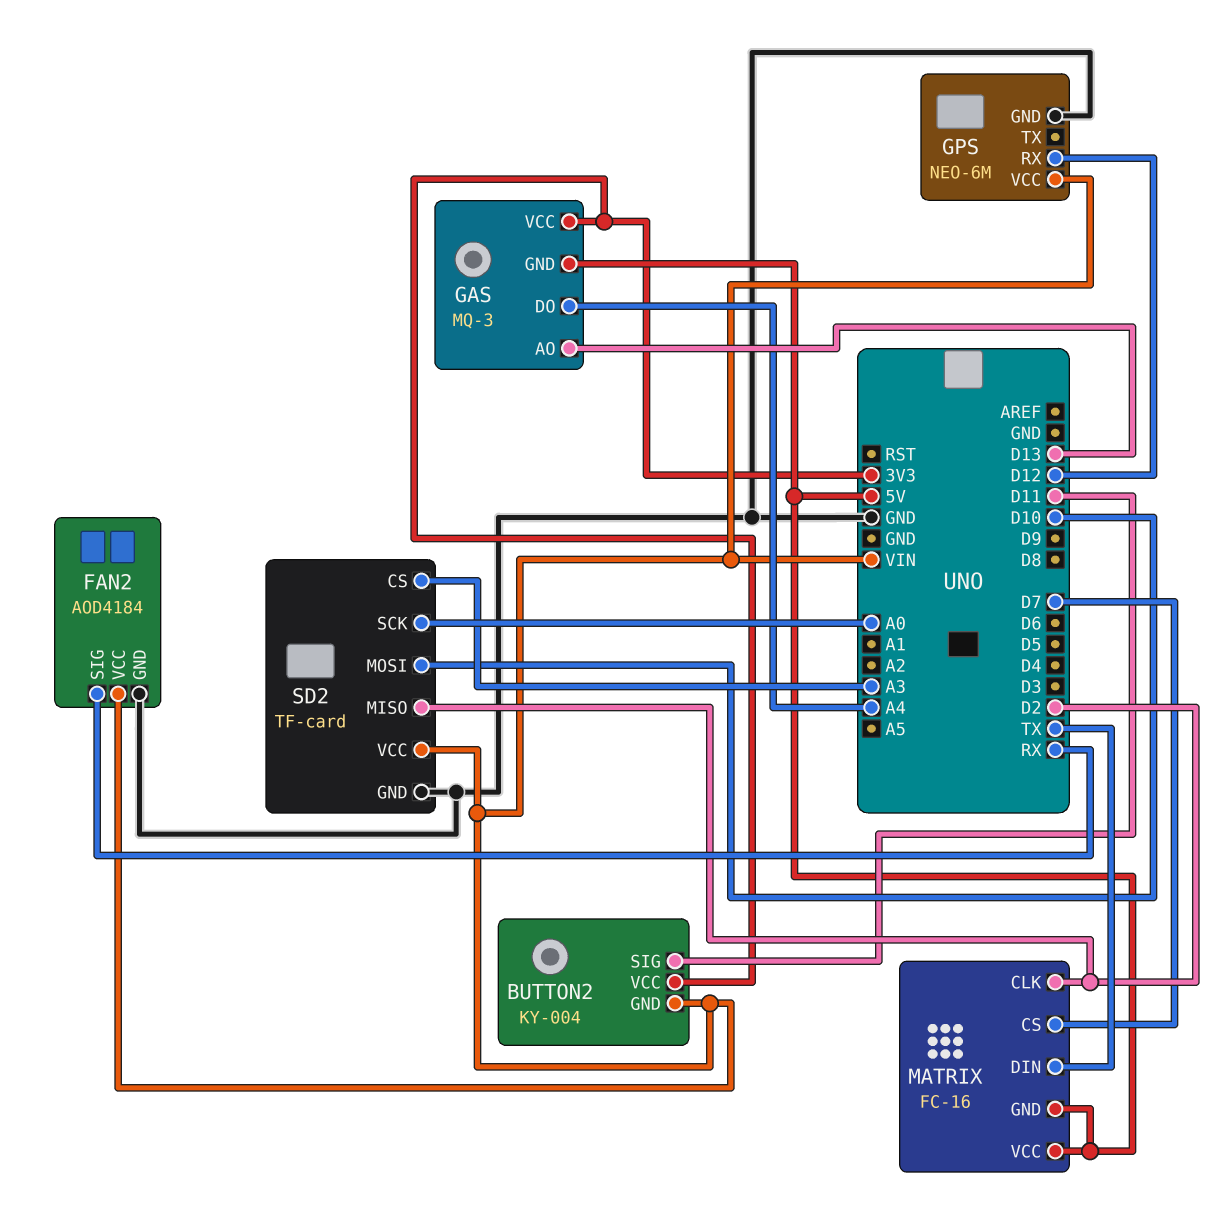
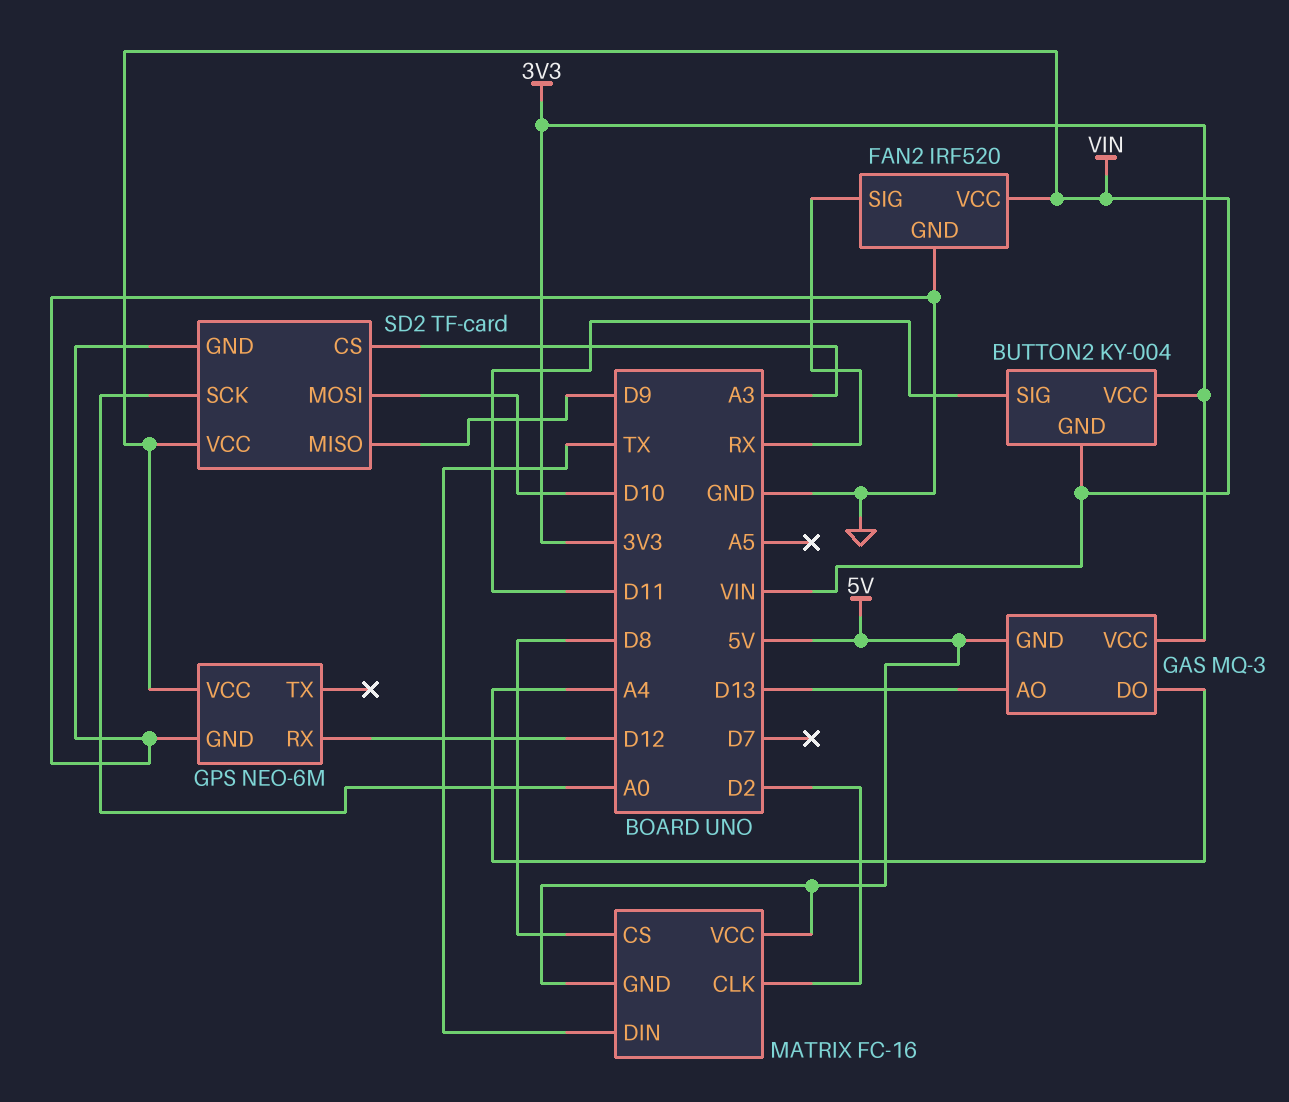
FAN2: AOD4184 -> IRF520
MATRIX pin CS: D7 -> D8
SD2 pin MISO: D2 -> D9

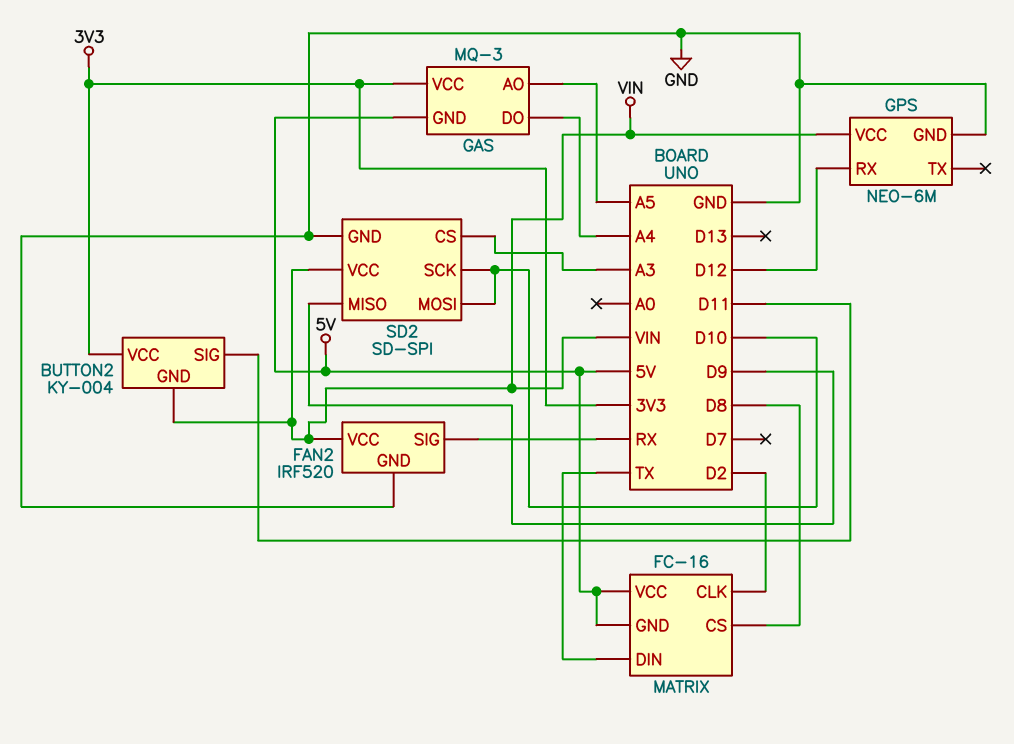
GAS pin AO: D13 -> A5
SD2: TF-card -> SD-SPI
SD2 pin SCK: A0 -> D10

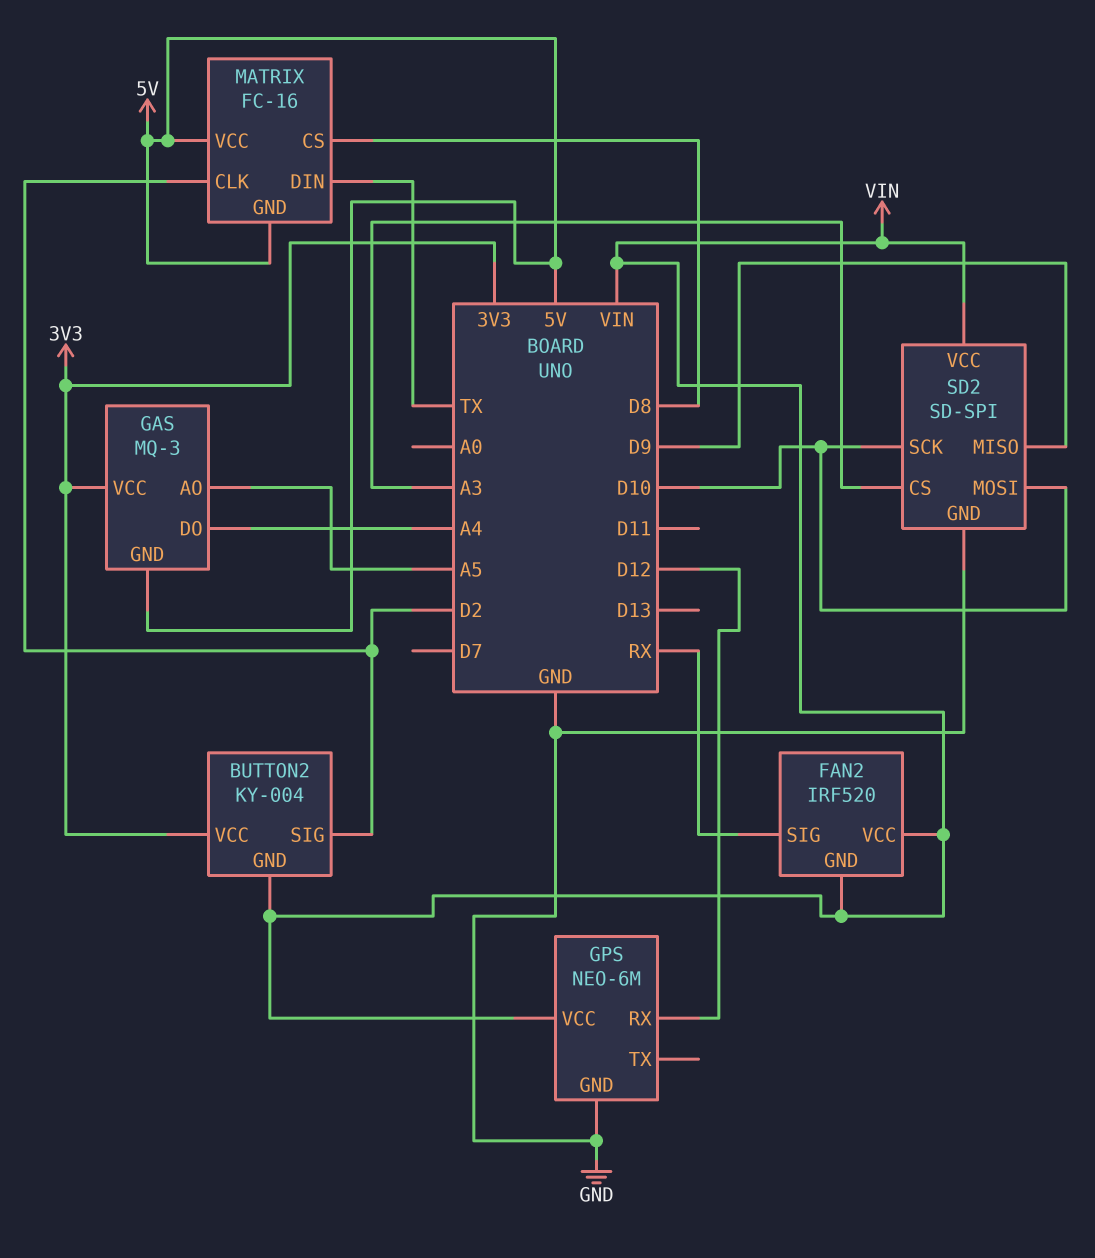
BUTTON2 pin SIG: D11 -> D2
FAN2 pin GND: GND -> VIN

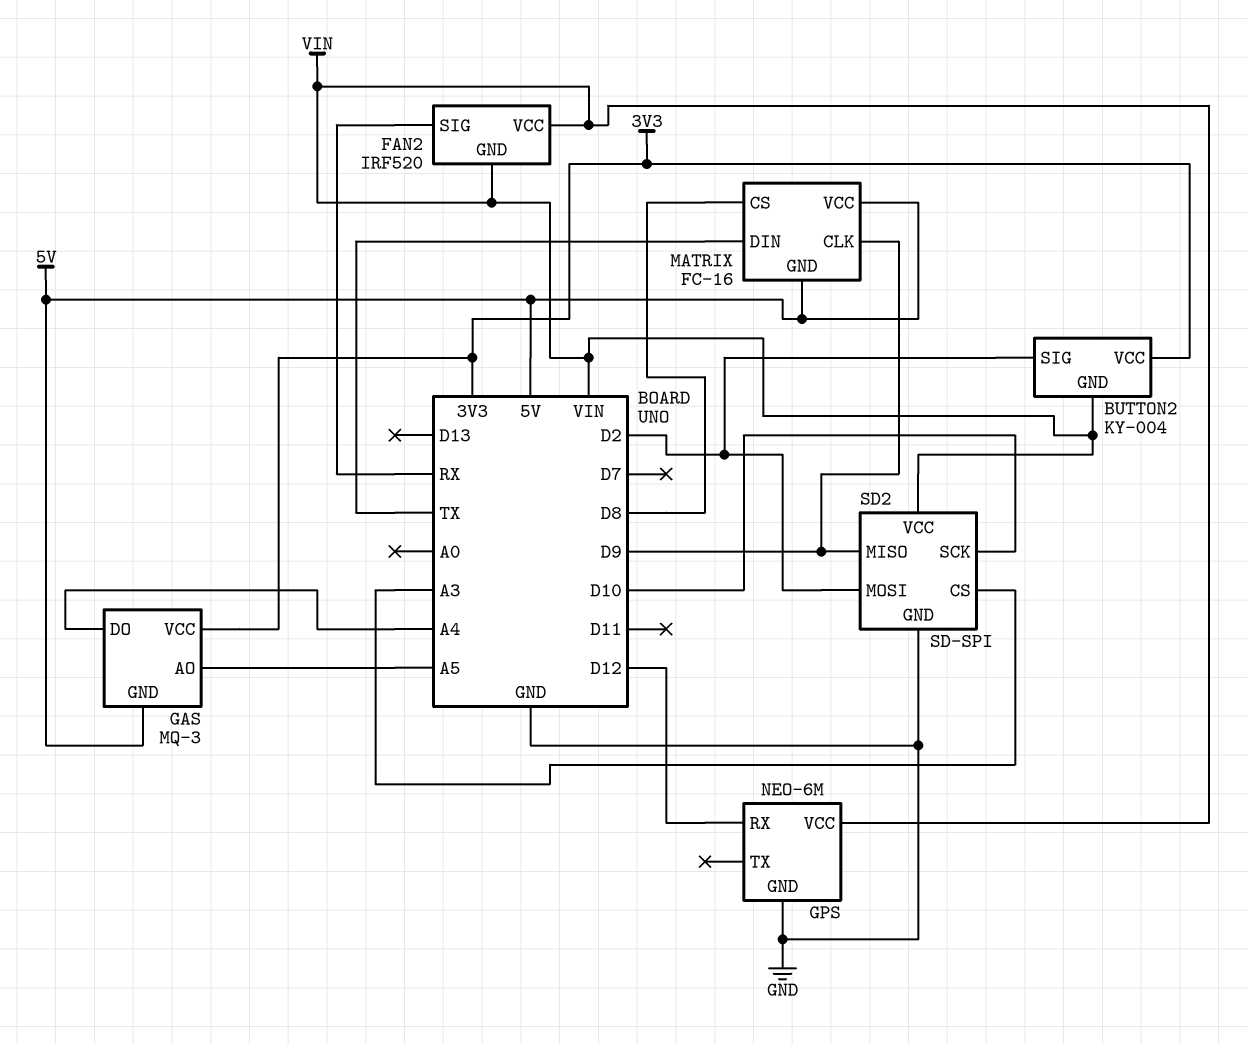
MATRIX pin CLK: D2 -> D9
SD2 pin MOSI: D10 -> D2

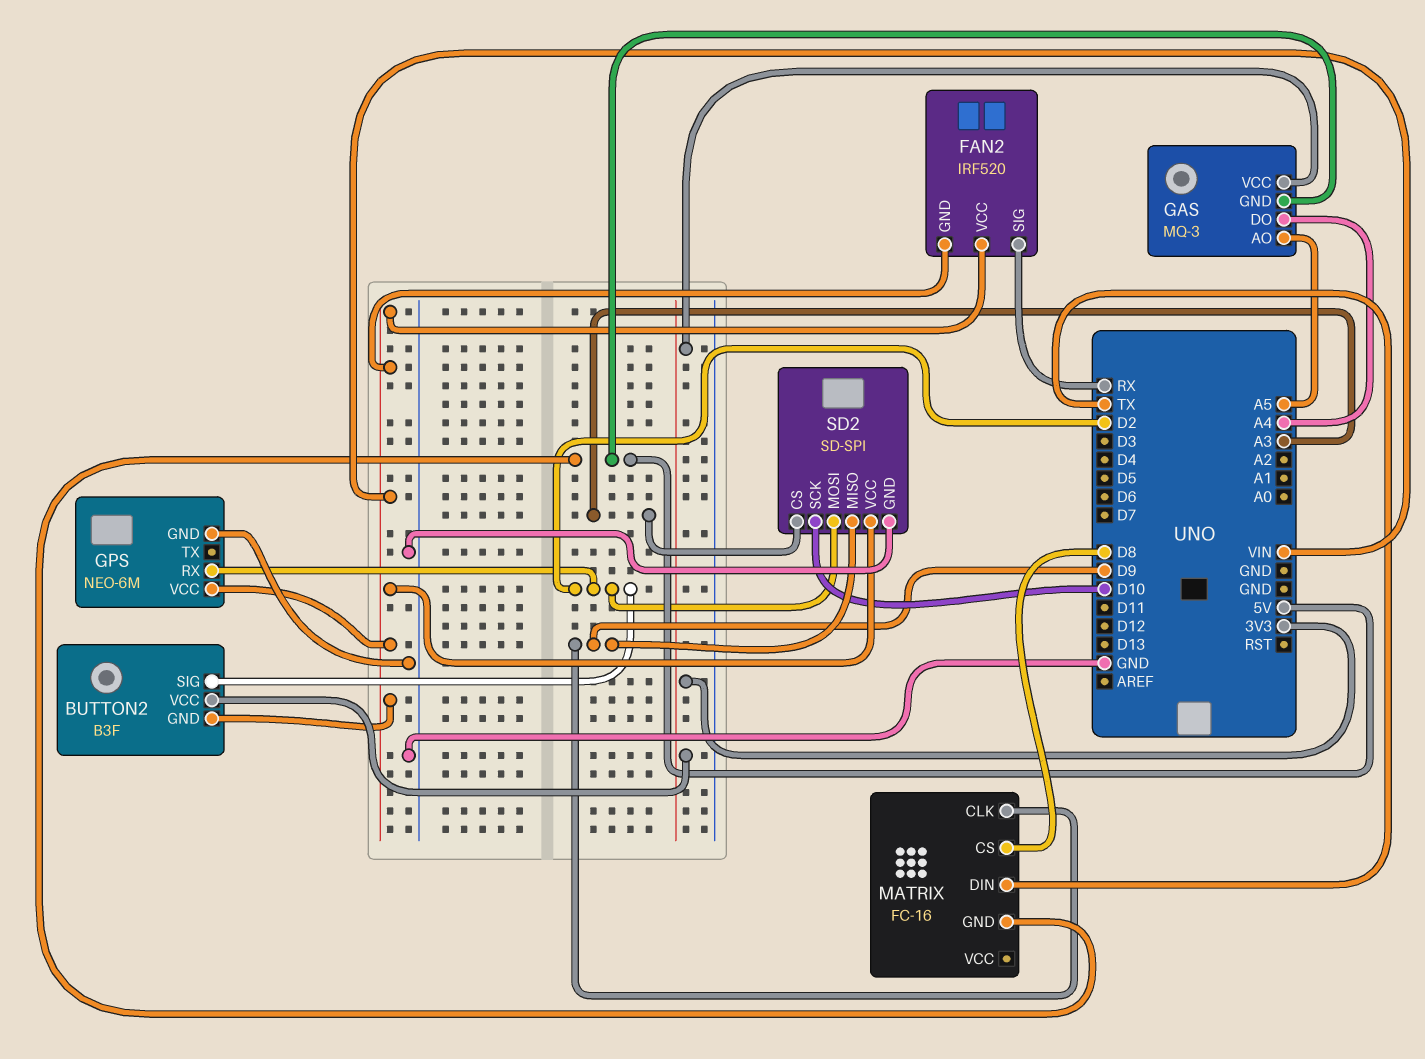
BUTTON2: KY-004 -> B3F
GPS pin RX: D12 -> D2
MATRIX pin VCC: 5V -> none

